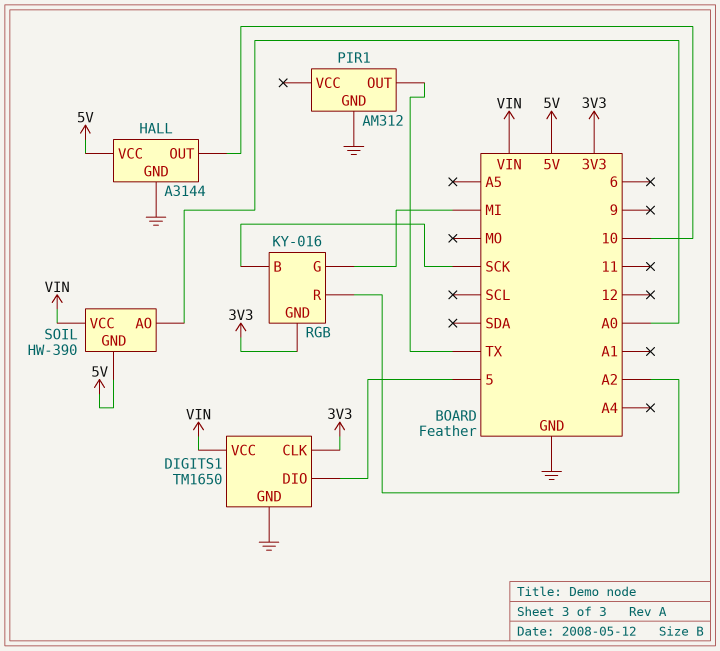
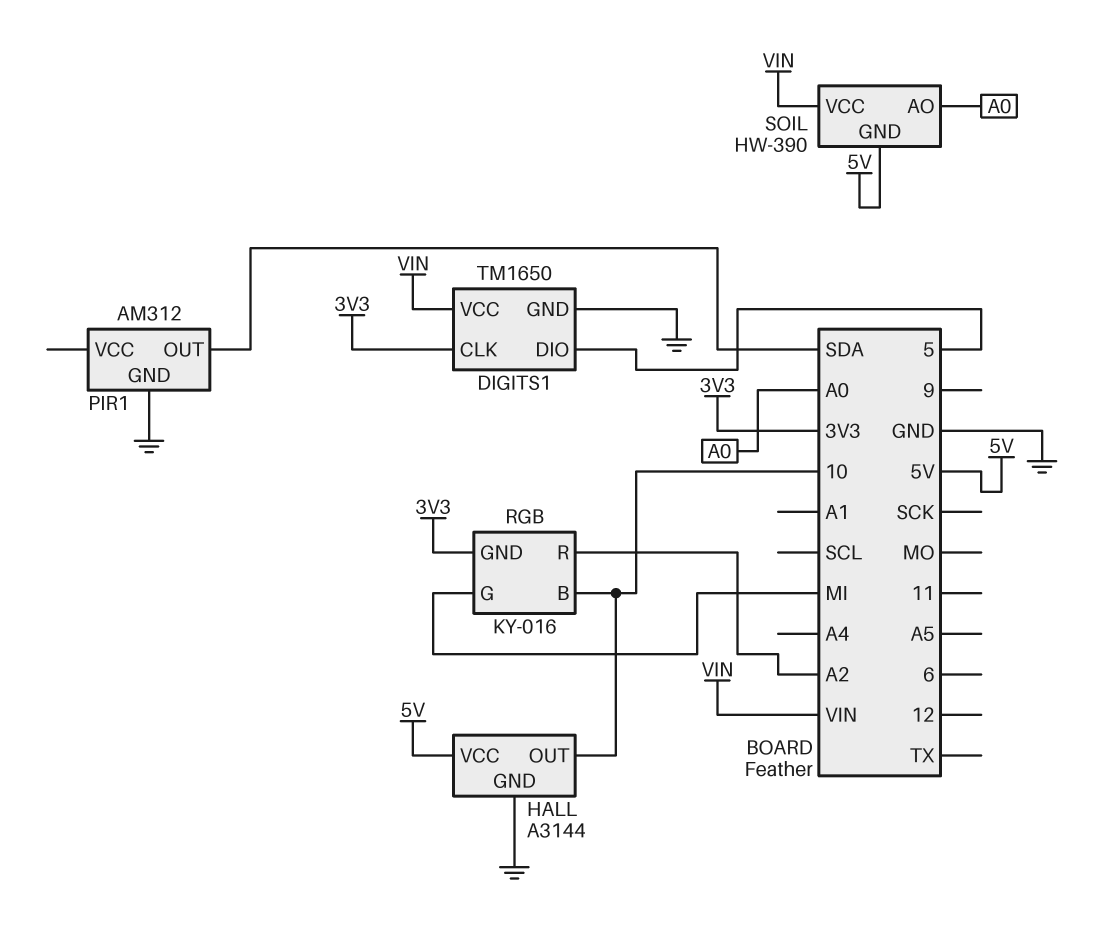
PIR1 pin OUT: TX -> SDA
RGB pin B: SCK -> 10

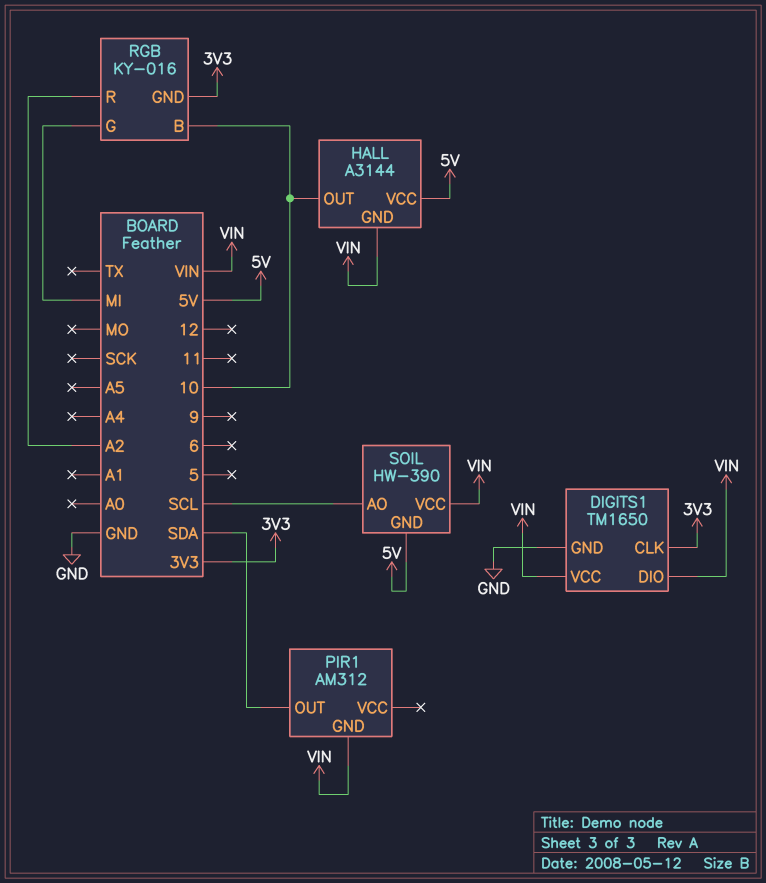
DIGITS1 pin DIO: 5 -> VIN
HALL pin GND: GND -> VIN
PIR1 pin GND: GND -> VIN
SOIL pin AO: A0 -> SCL

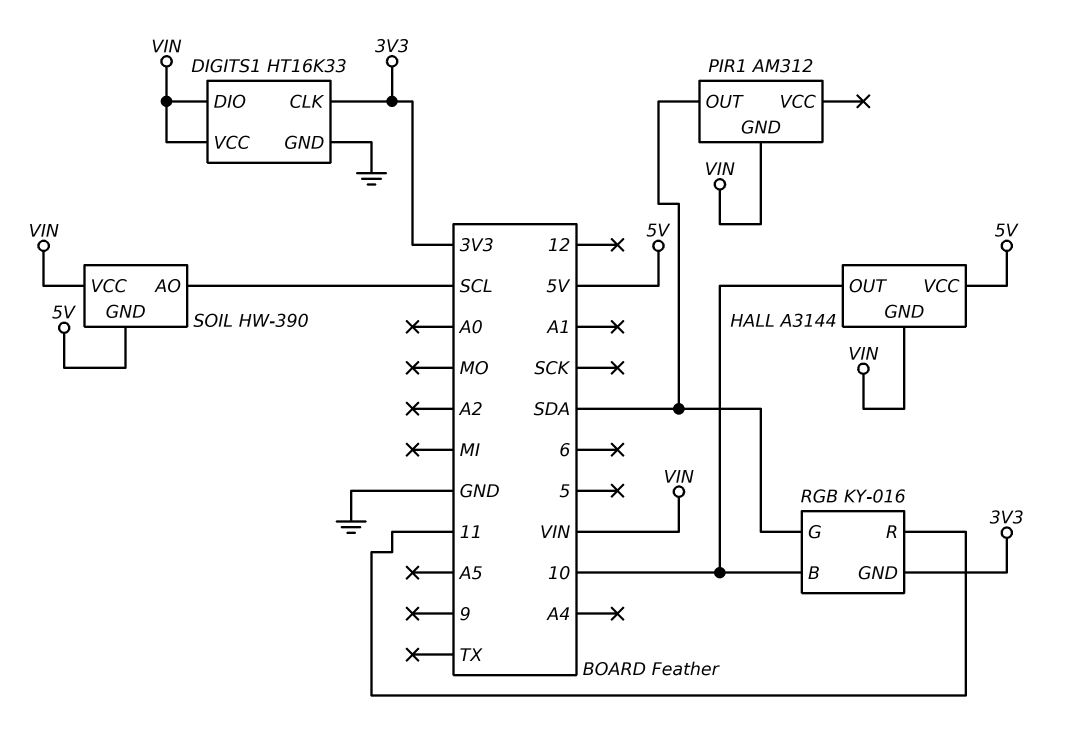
DIGITS1: TM1650 -> HT16K33
RGB pin G: MI -> SDA
RGB pin R: A2 -> 11

